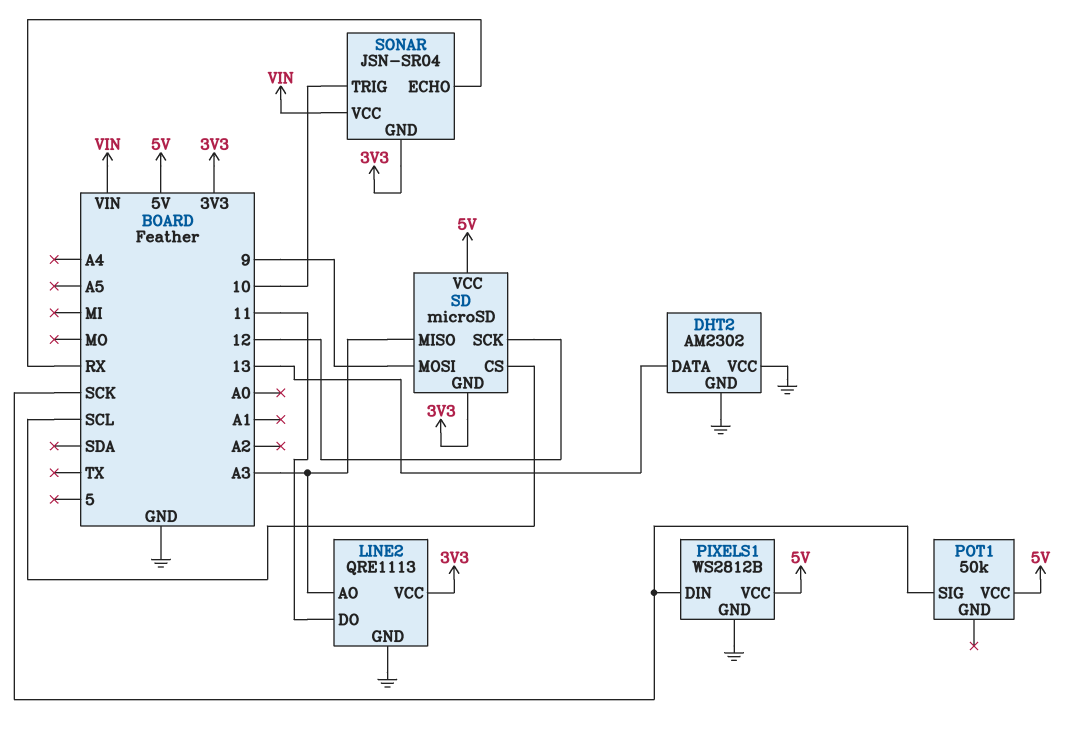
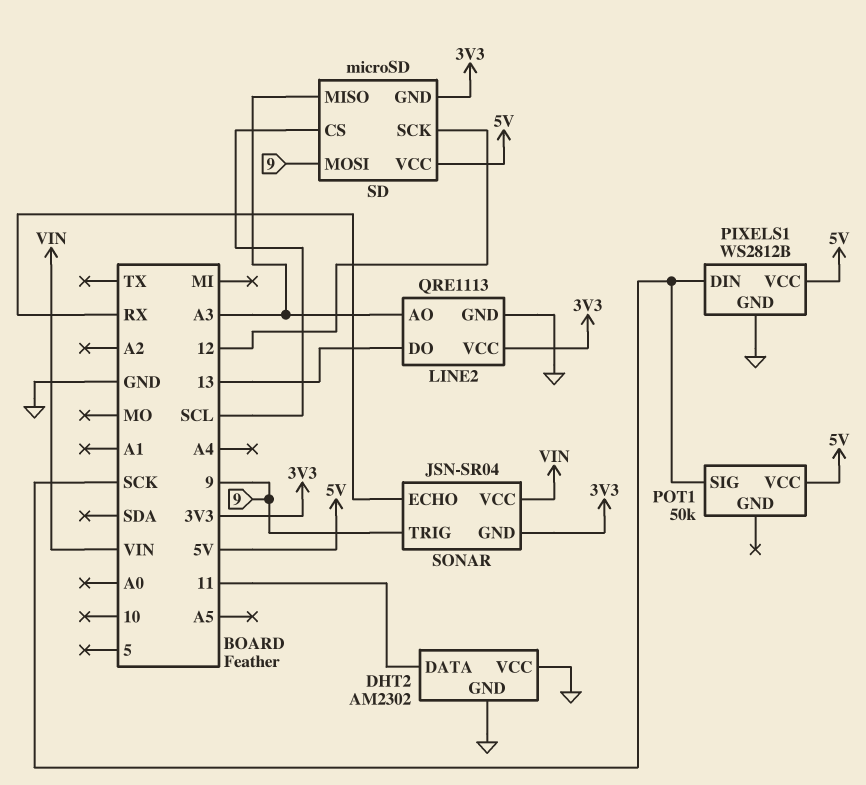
DHT2 pin DATA: 13 -> 11
LINE2 pin DO: 11 -> 13
SONAR pin TRIG: 10 -> 9

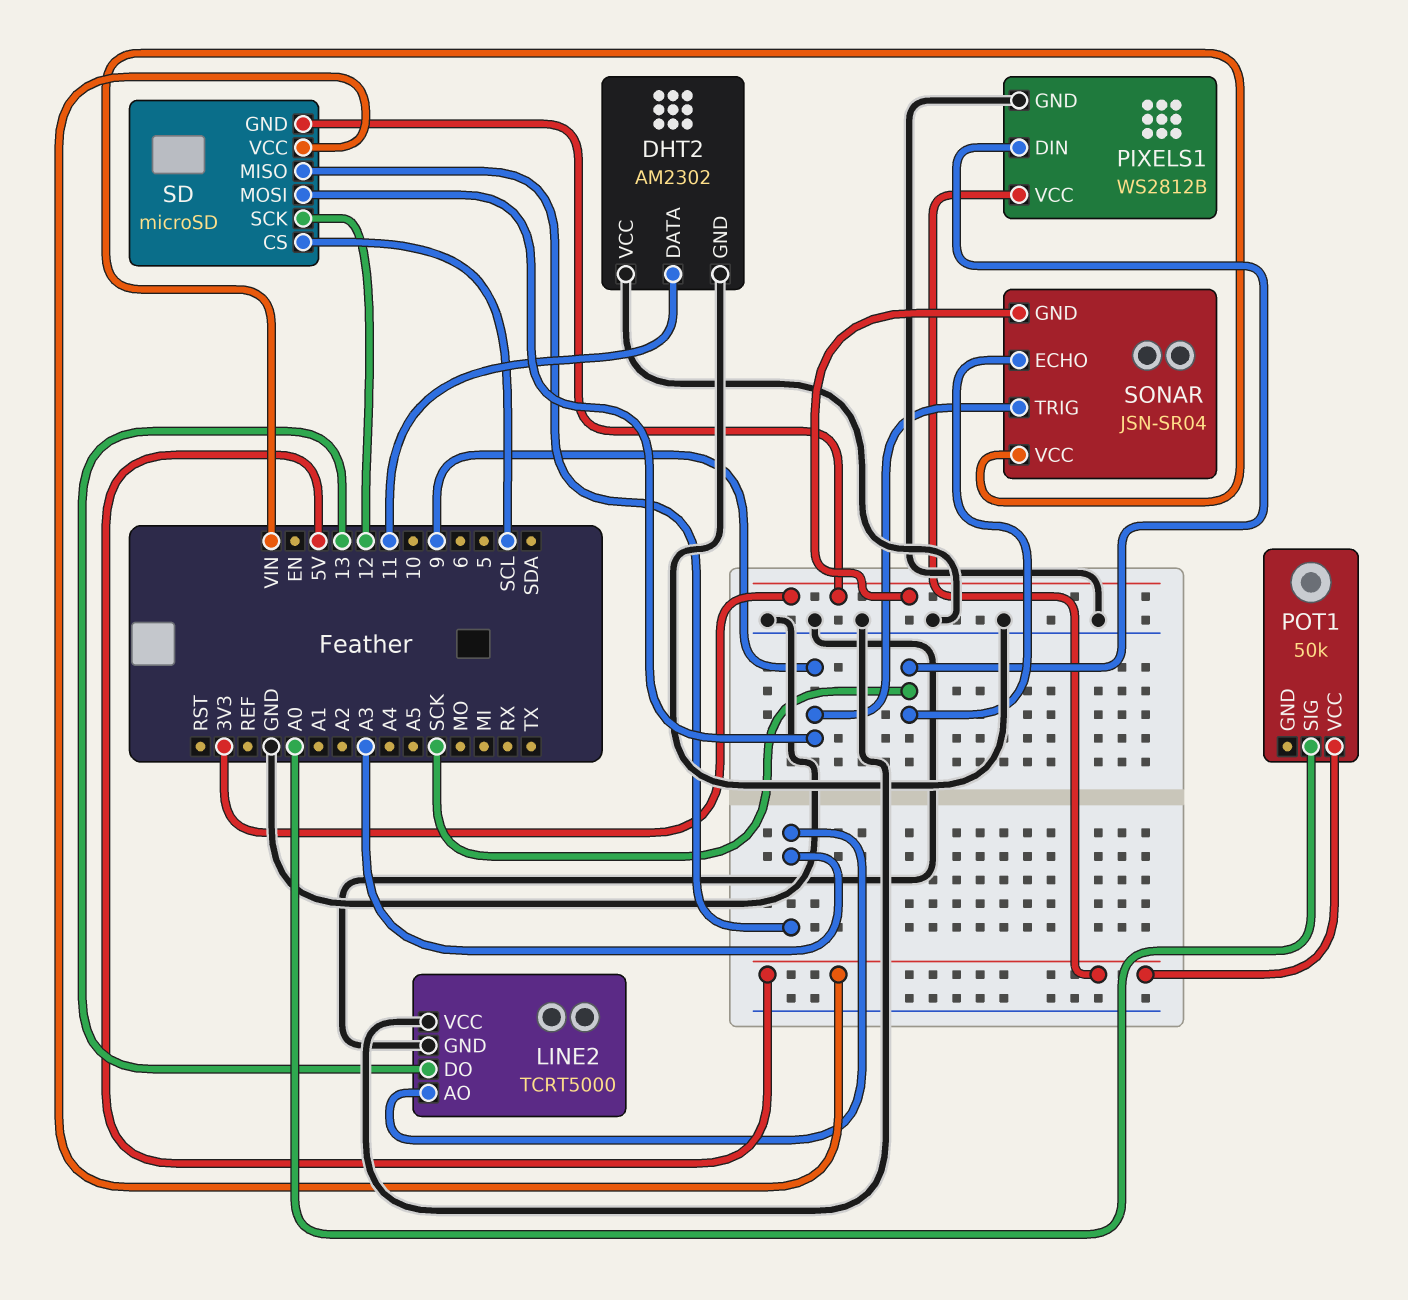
LINE2: QRE1113 -> TCRT5000
LINE2 pin VCC: 3V3 -> GND
POT1 pin SIG: SCK -> A0
SONAR pin ECHO: RX -> SCK

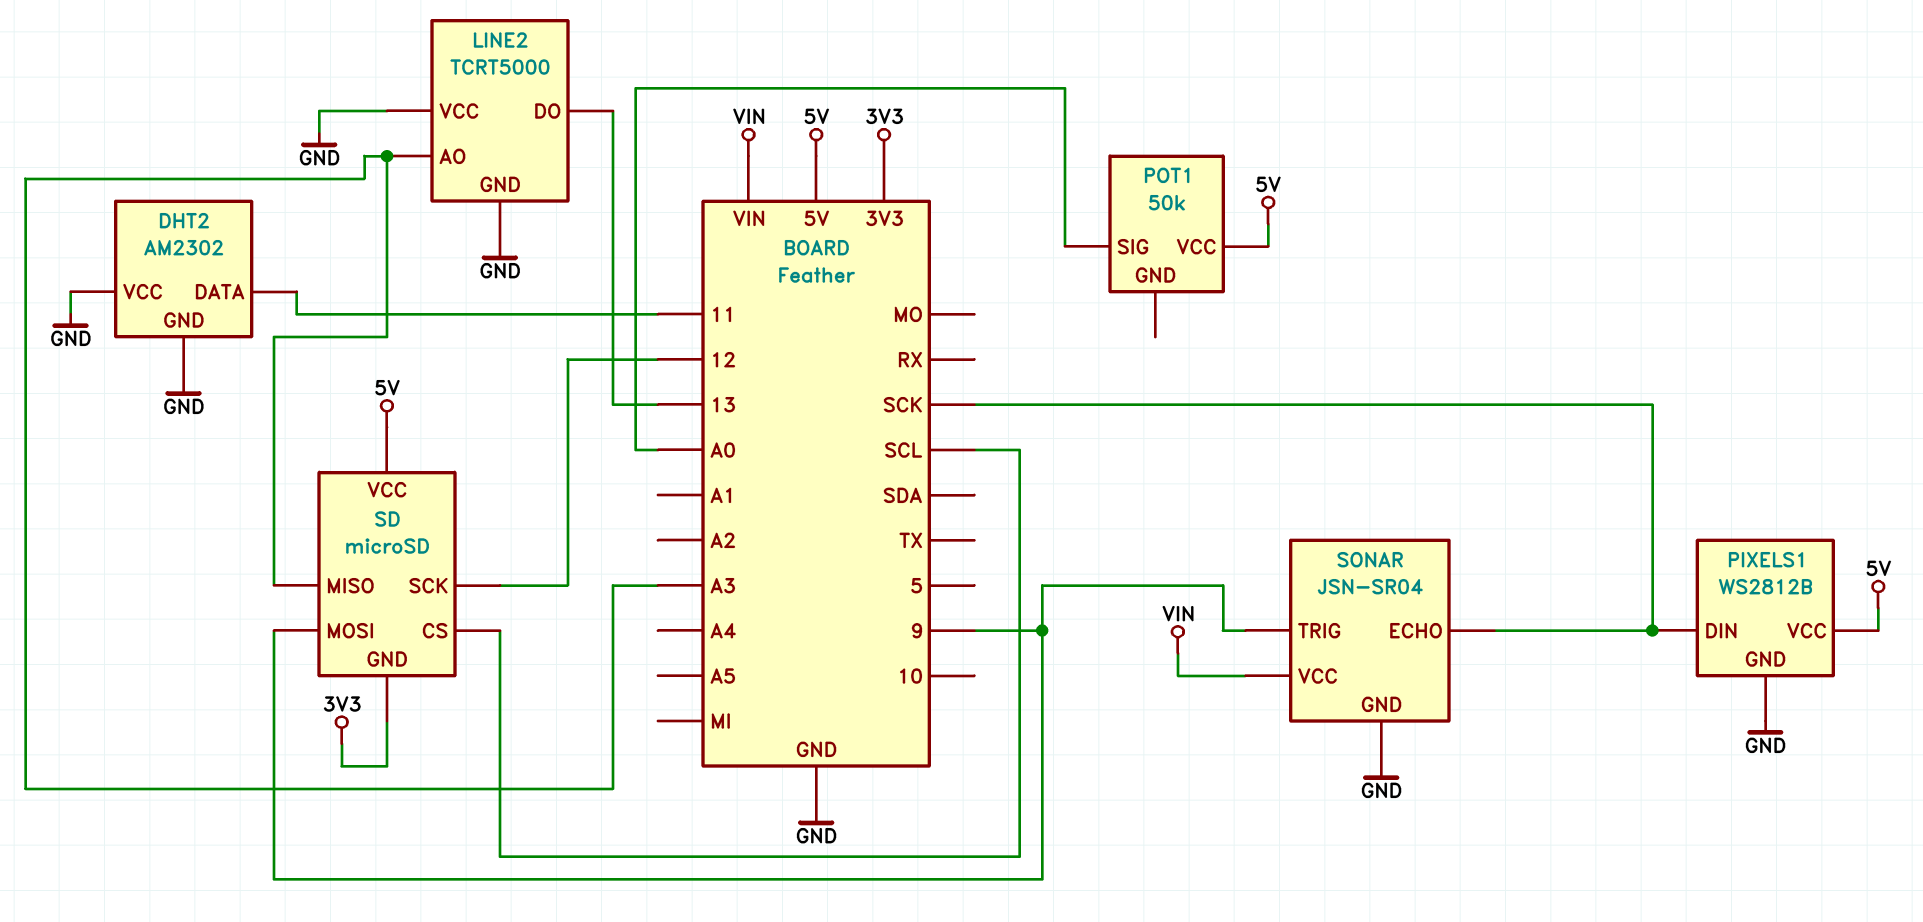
SONAR pin GND: 3V3 -> GND

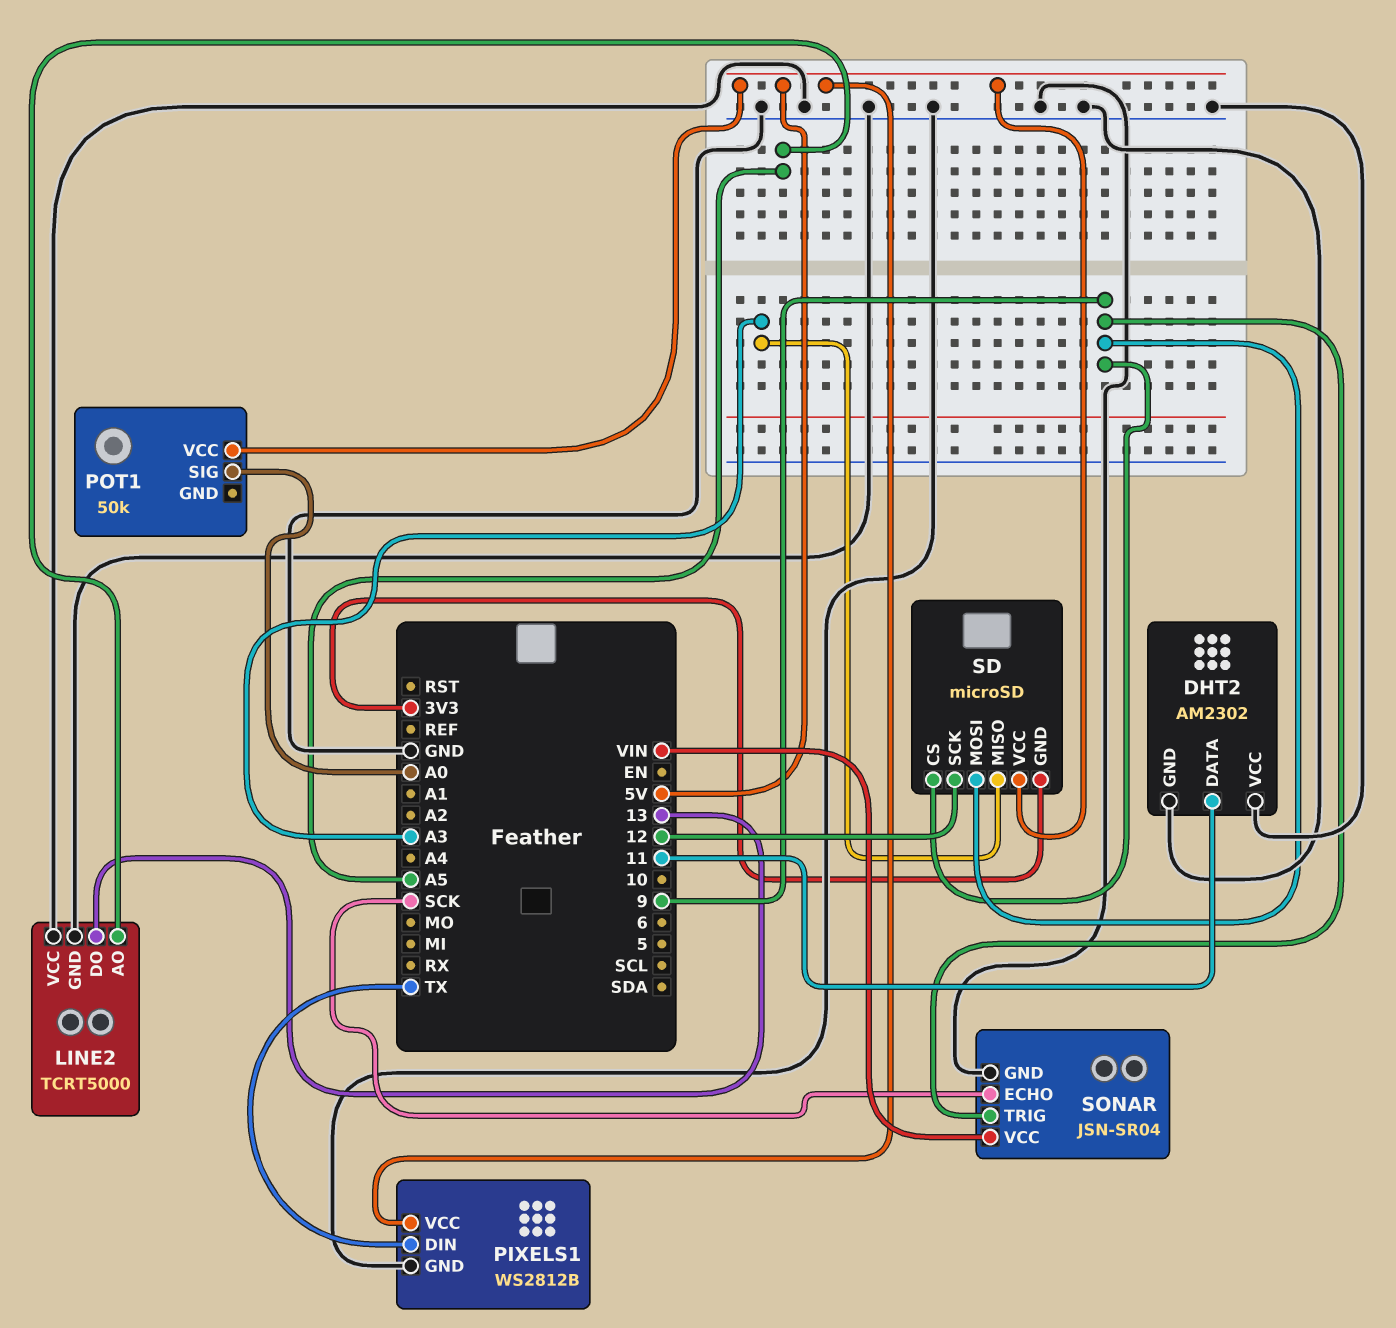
LINE2 pin AO: A3 -> A5
PIXELS1 pin DIN: SCK -> TX
SD pin CS: SCL -> 9

